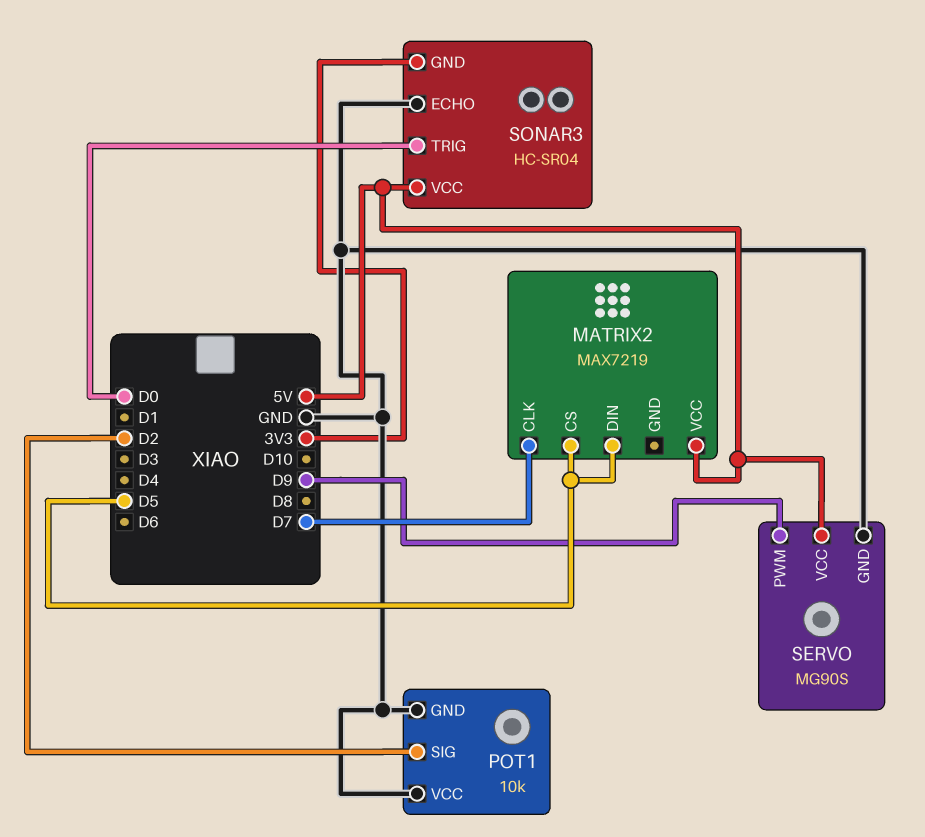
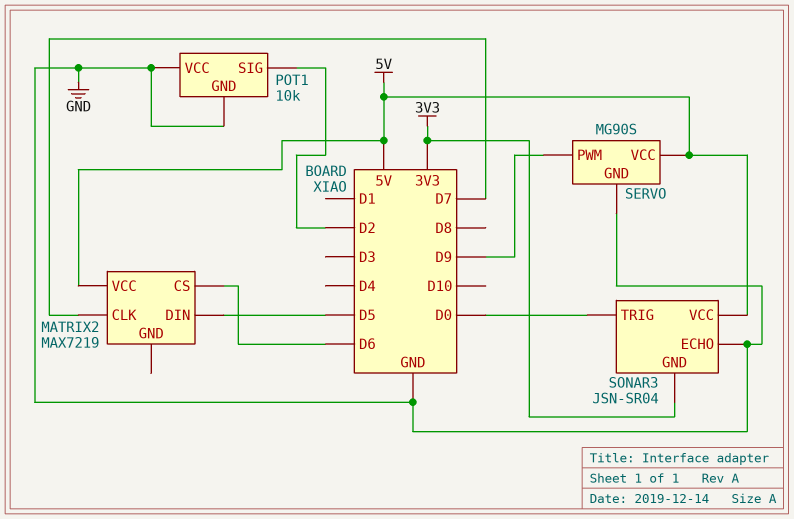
MATRIX2 pin CS: D5 -> D6
SONAR3: HC-SR04 -> JSN-SR04

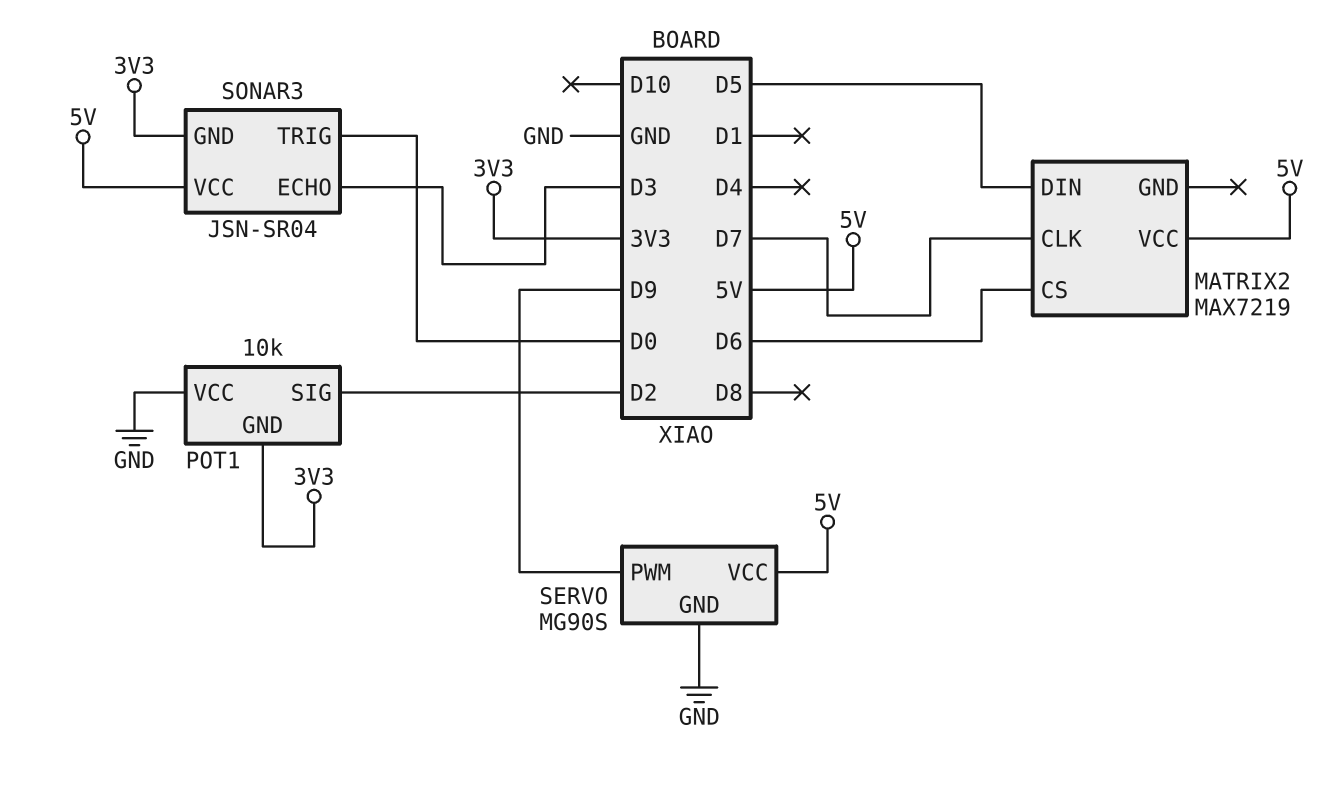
POT1 pin GND: GND -> 3V3
SONAR3 pin ECHO: GND -> D3

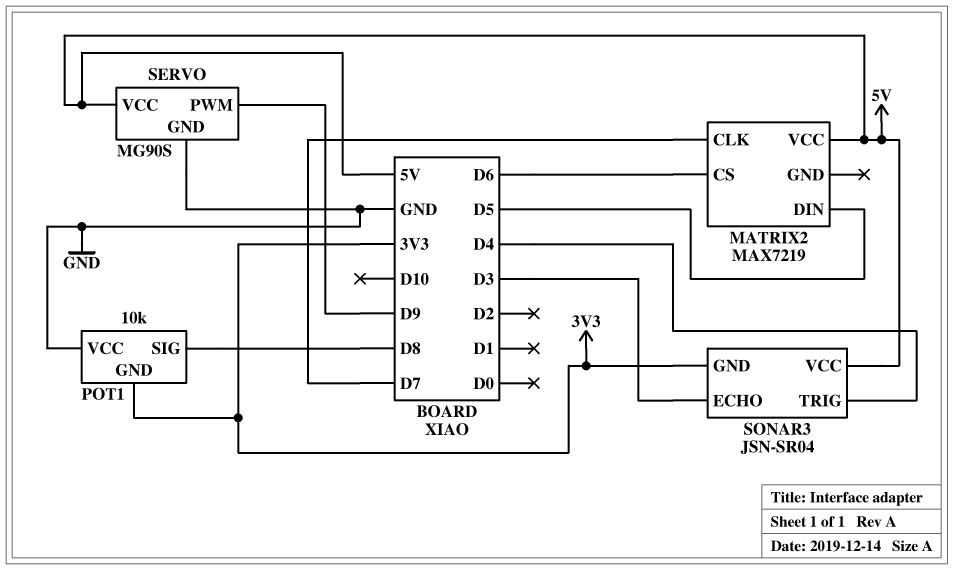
POT1 pin SIG: D2 -> D8
SONAR3 pin TRIG: D0 -> D4

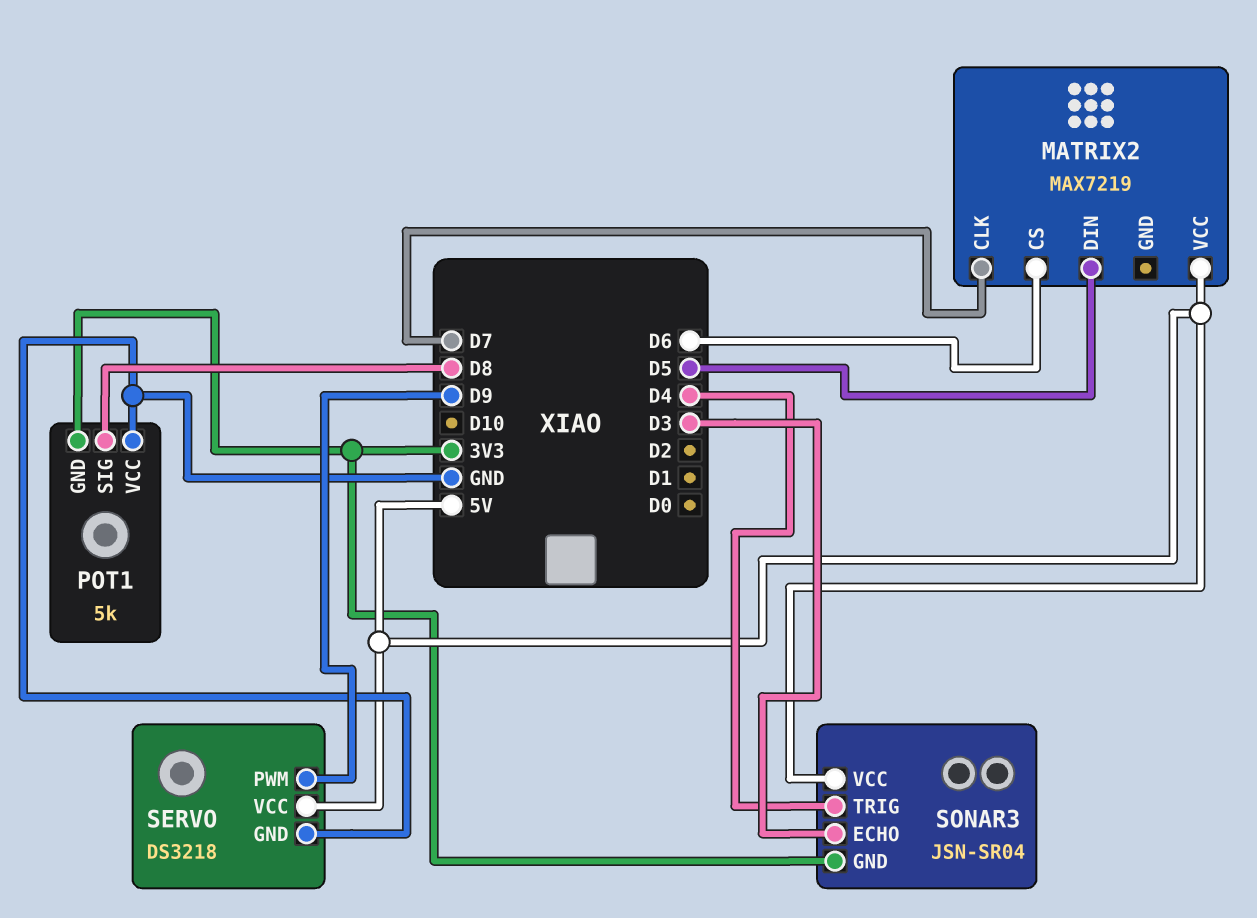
POT1: 10k -> 5k
SERVO: MG90S -> DS3218

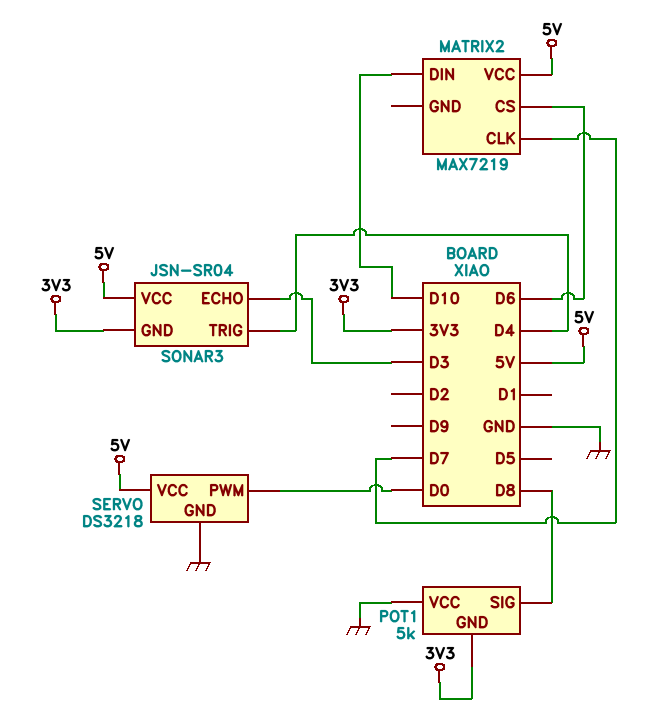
MATRIX2 pin DIN: D5 -> D10
SERVO pin PWM: D9 -> D0

